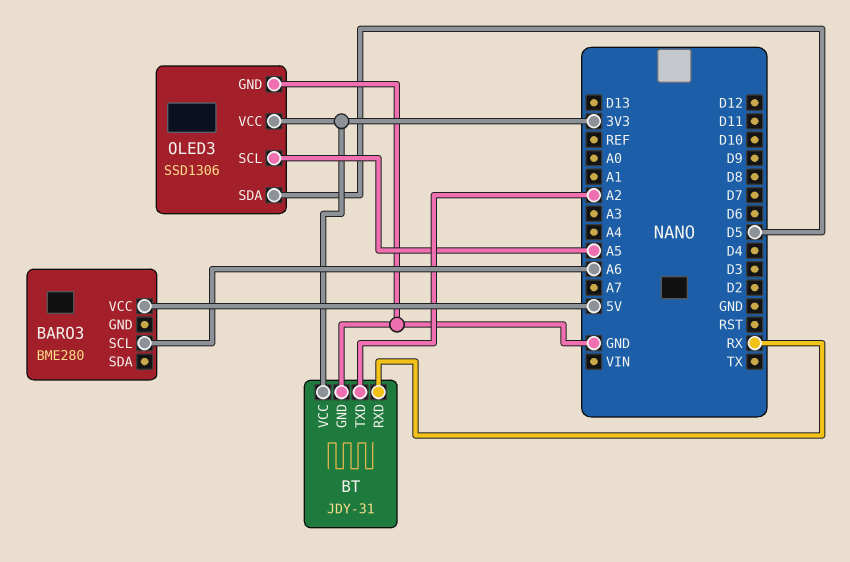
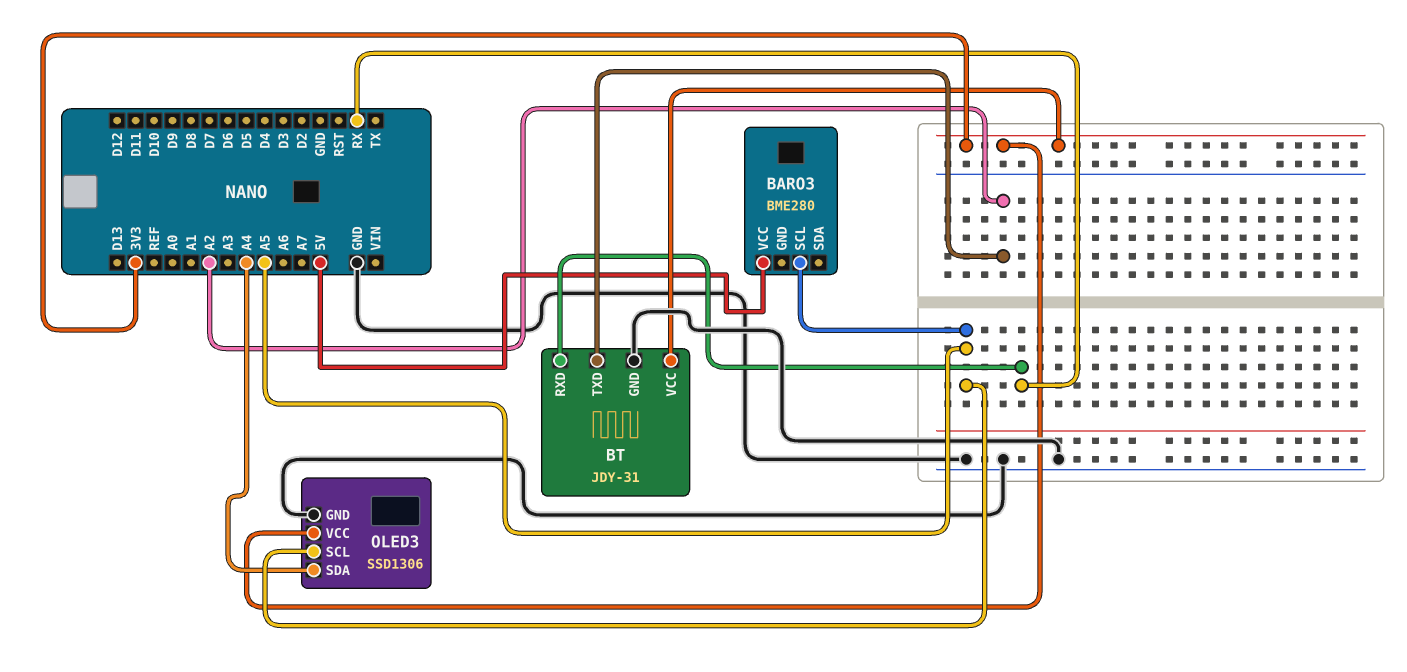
BARO3 pin SCL: A6 -> A5
OLED3 pin SDA: D5 -> A4

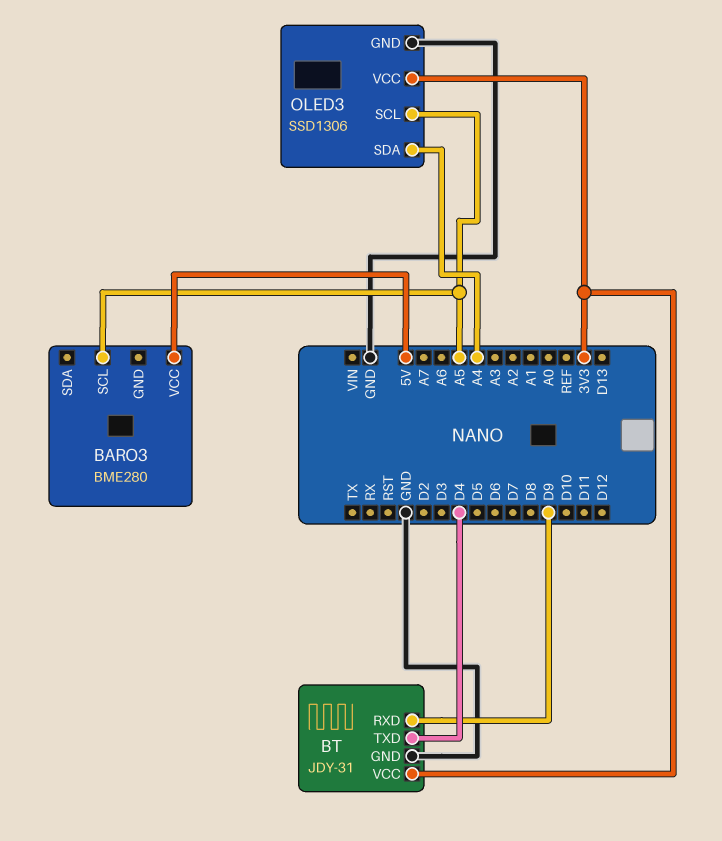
BT pin RXD: RX -> D9
BT pin TXD: A2 -> D4

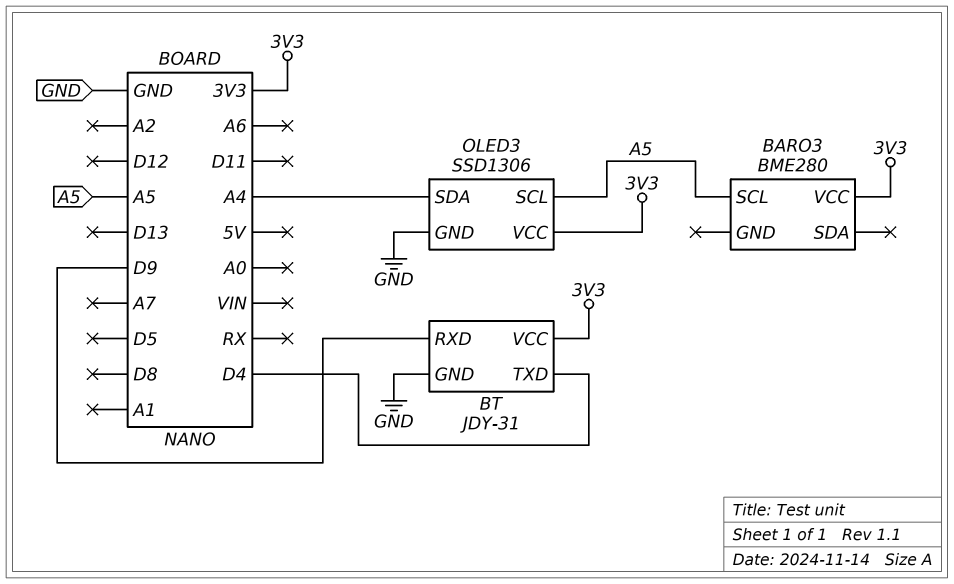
BARO3 pin VCC: 5V -> 3V3

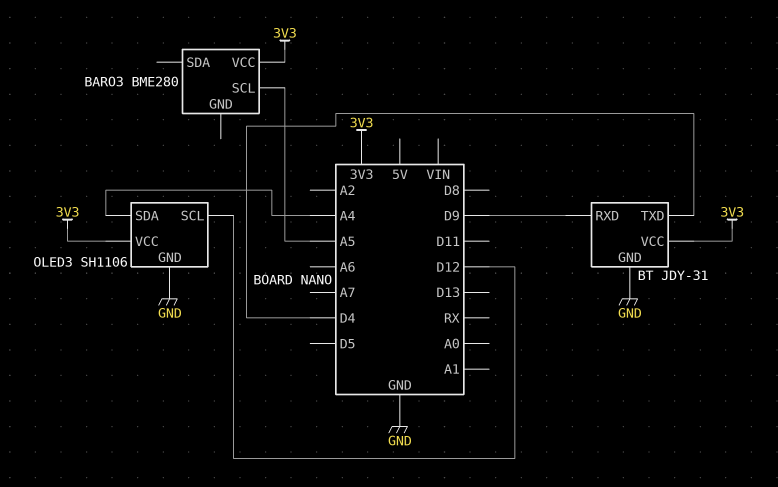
OLED3: SSD1306 -> SH1106
OLED3 pin SCL: A5 -> D12

